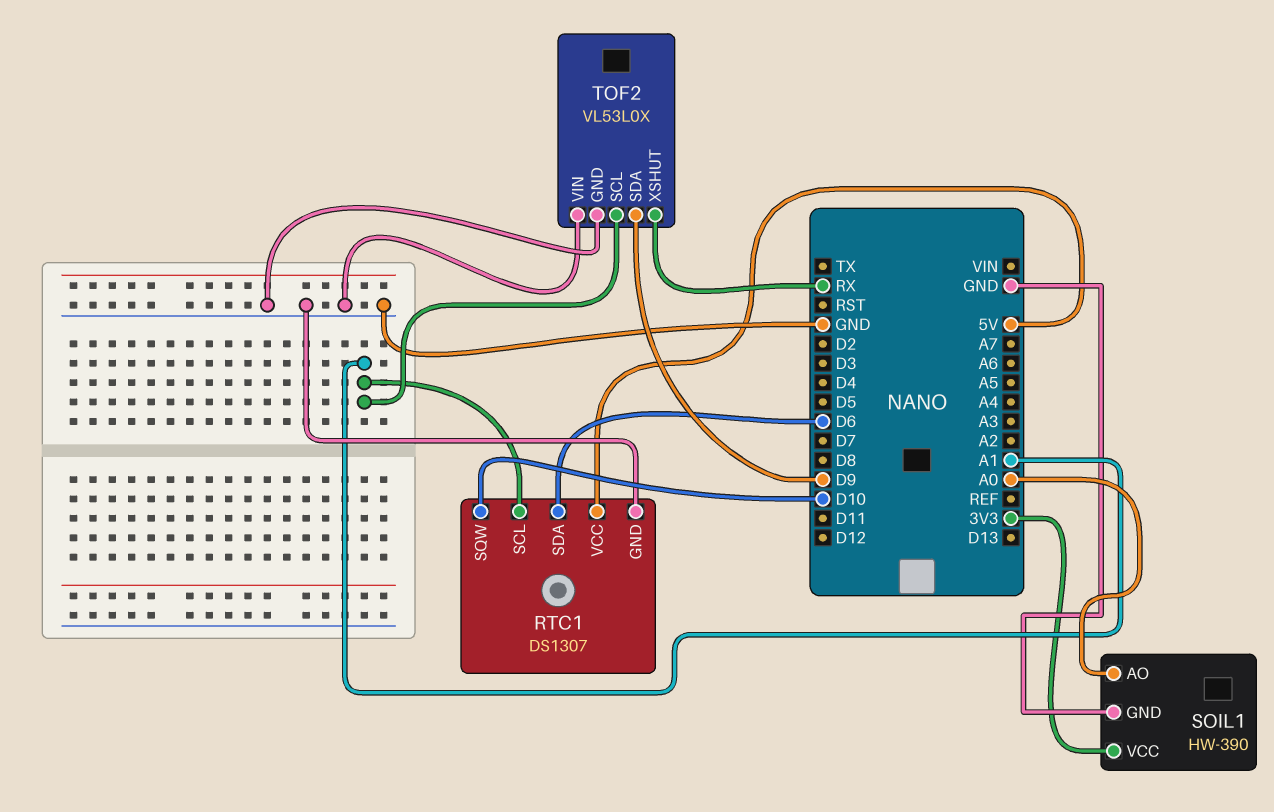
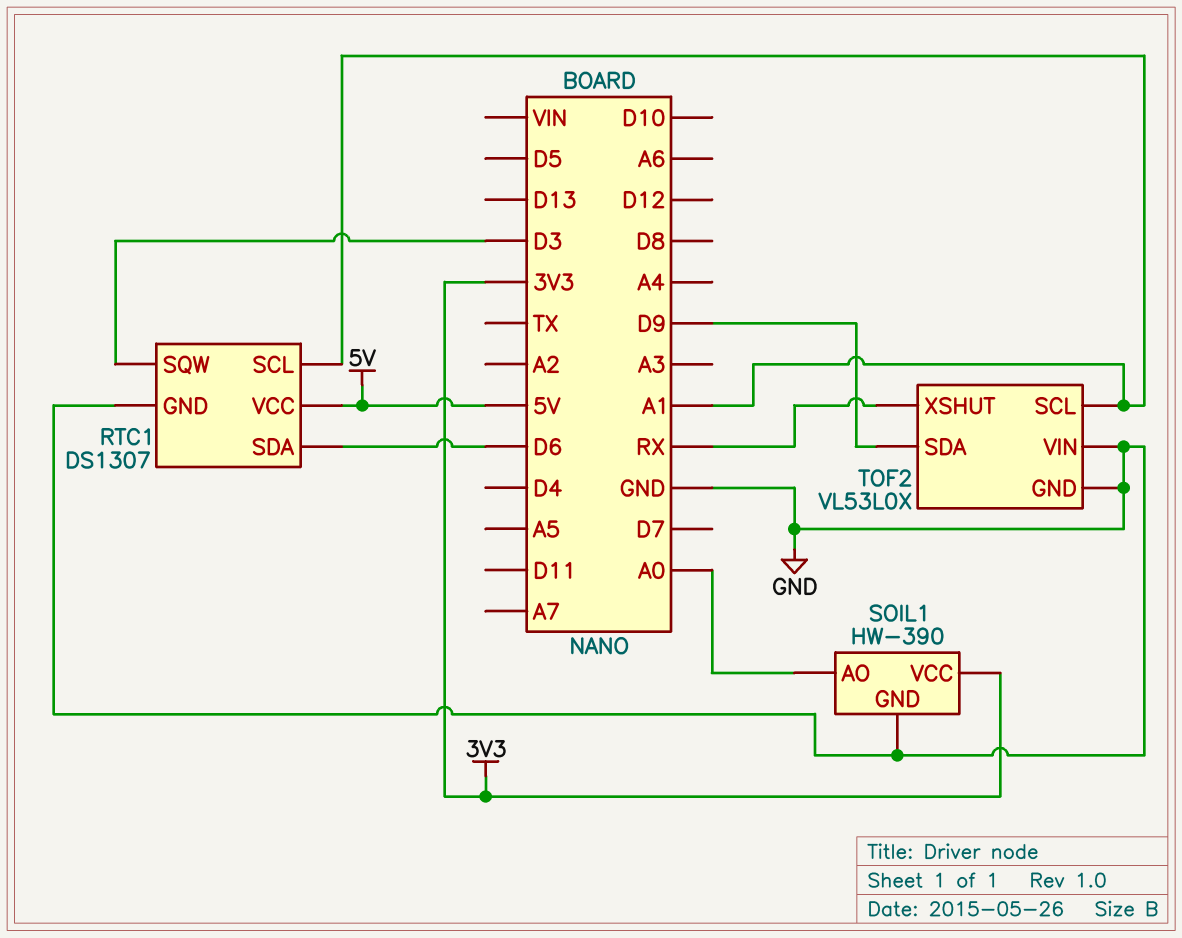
RTC1 pin SQW: D10 -> D3

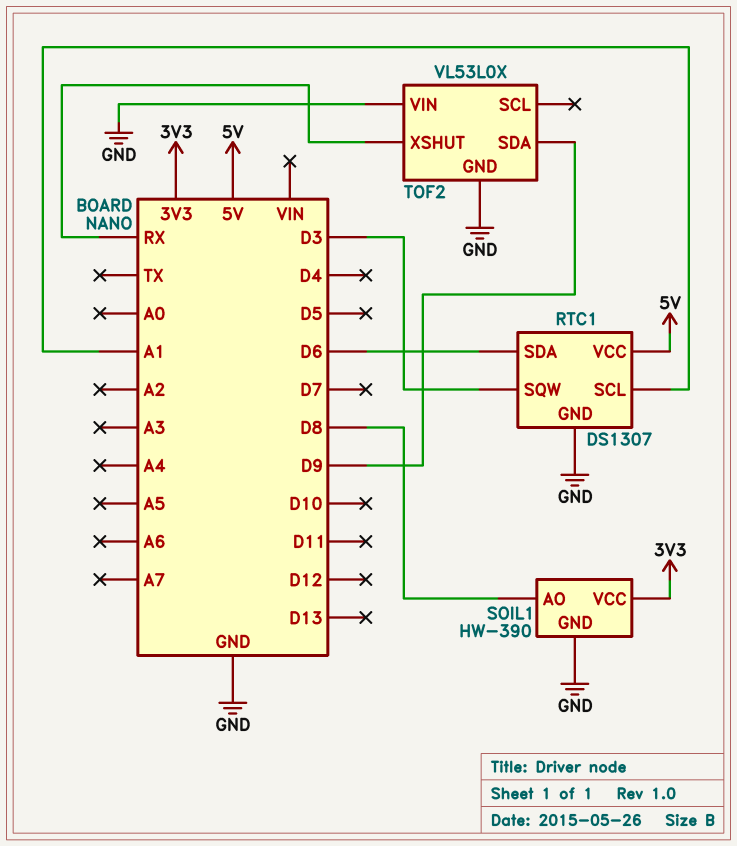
SOIL1 pin AO: A0 -> D8
TOF2 pin SCL: A1 -> none

